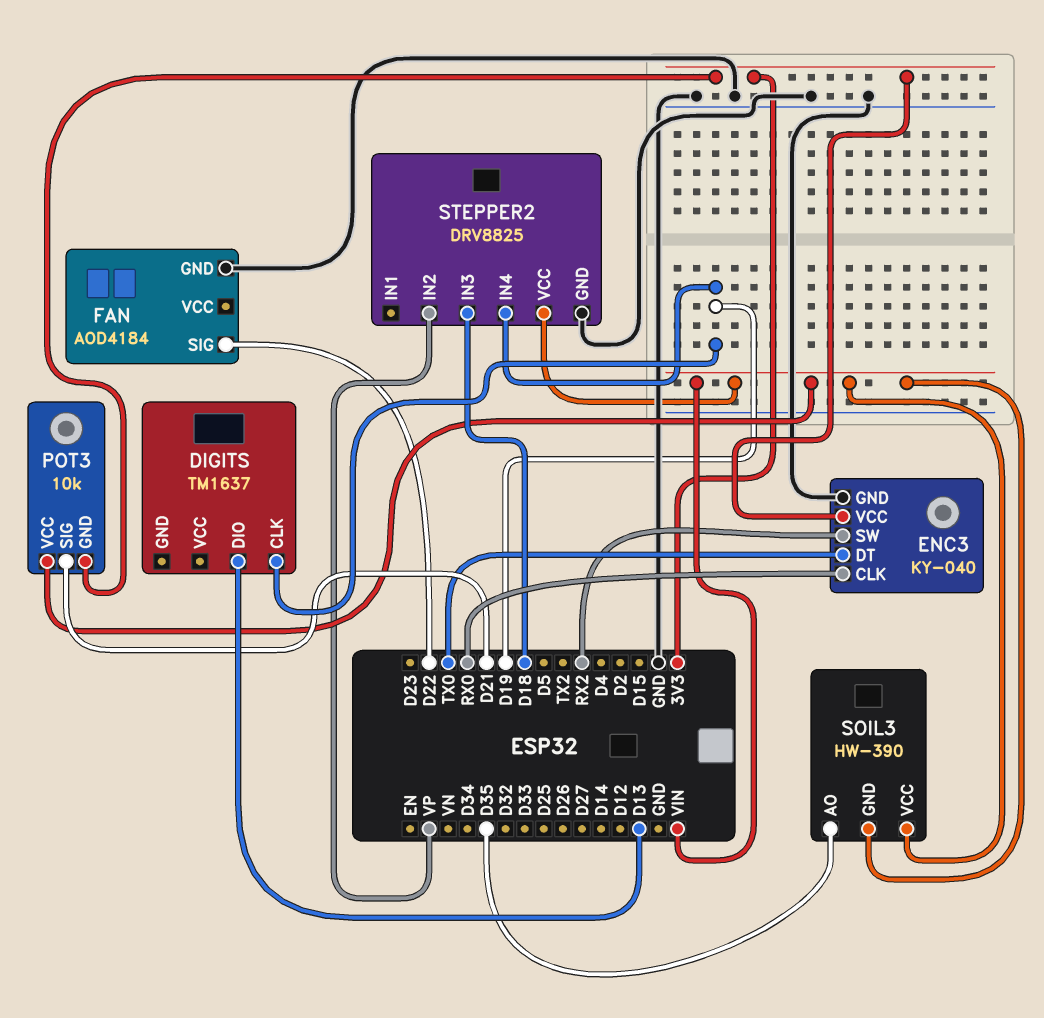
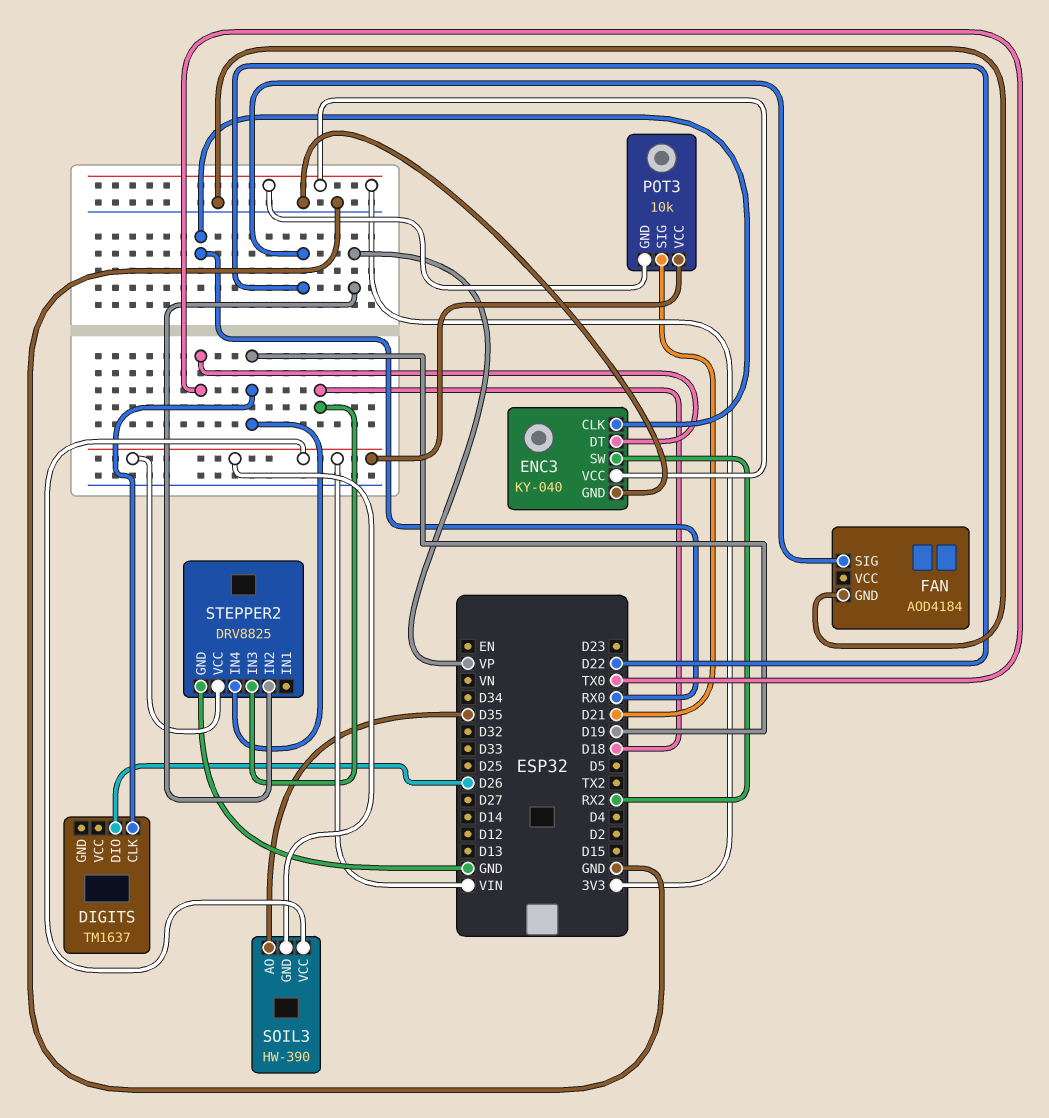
DIGITS pin DIO: D13 -> D26

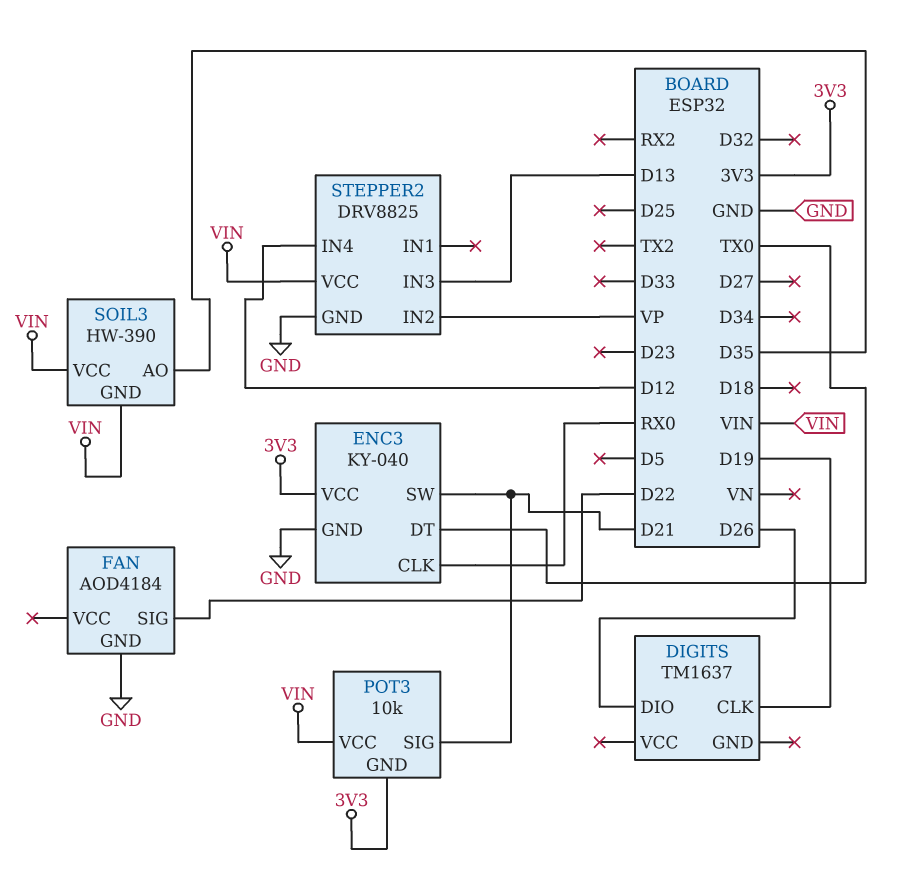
ENC3 pin SW: RX2 -> D21
STEPPER2 pin IN3: D18 -> D13
STEPPER2 pin IN4: D19 -> D12

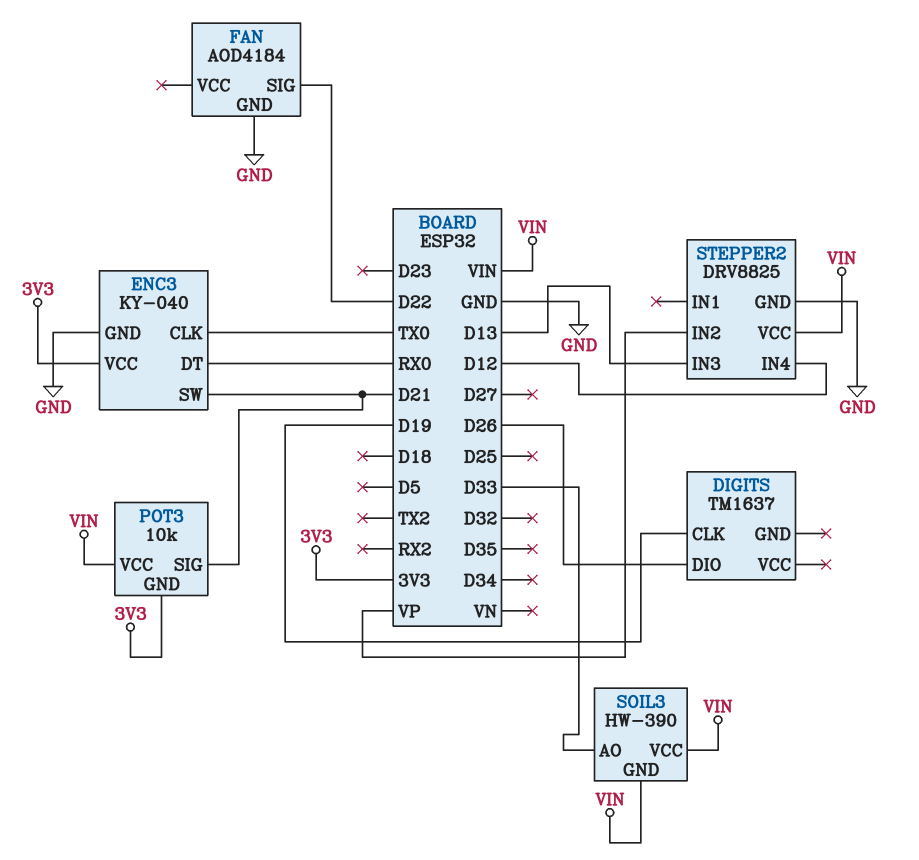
ENC3 pin CLK: RX0 -> TX0
ENC3 pin DT: TX0 -> RX0
SOIL3 pin AO: D35 -> D33

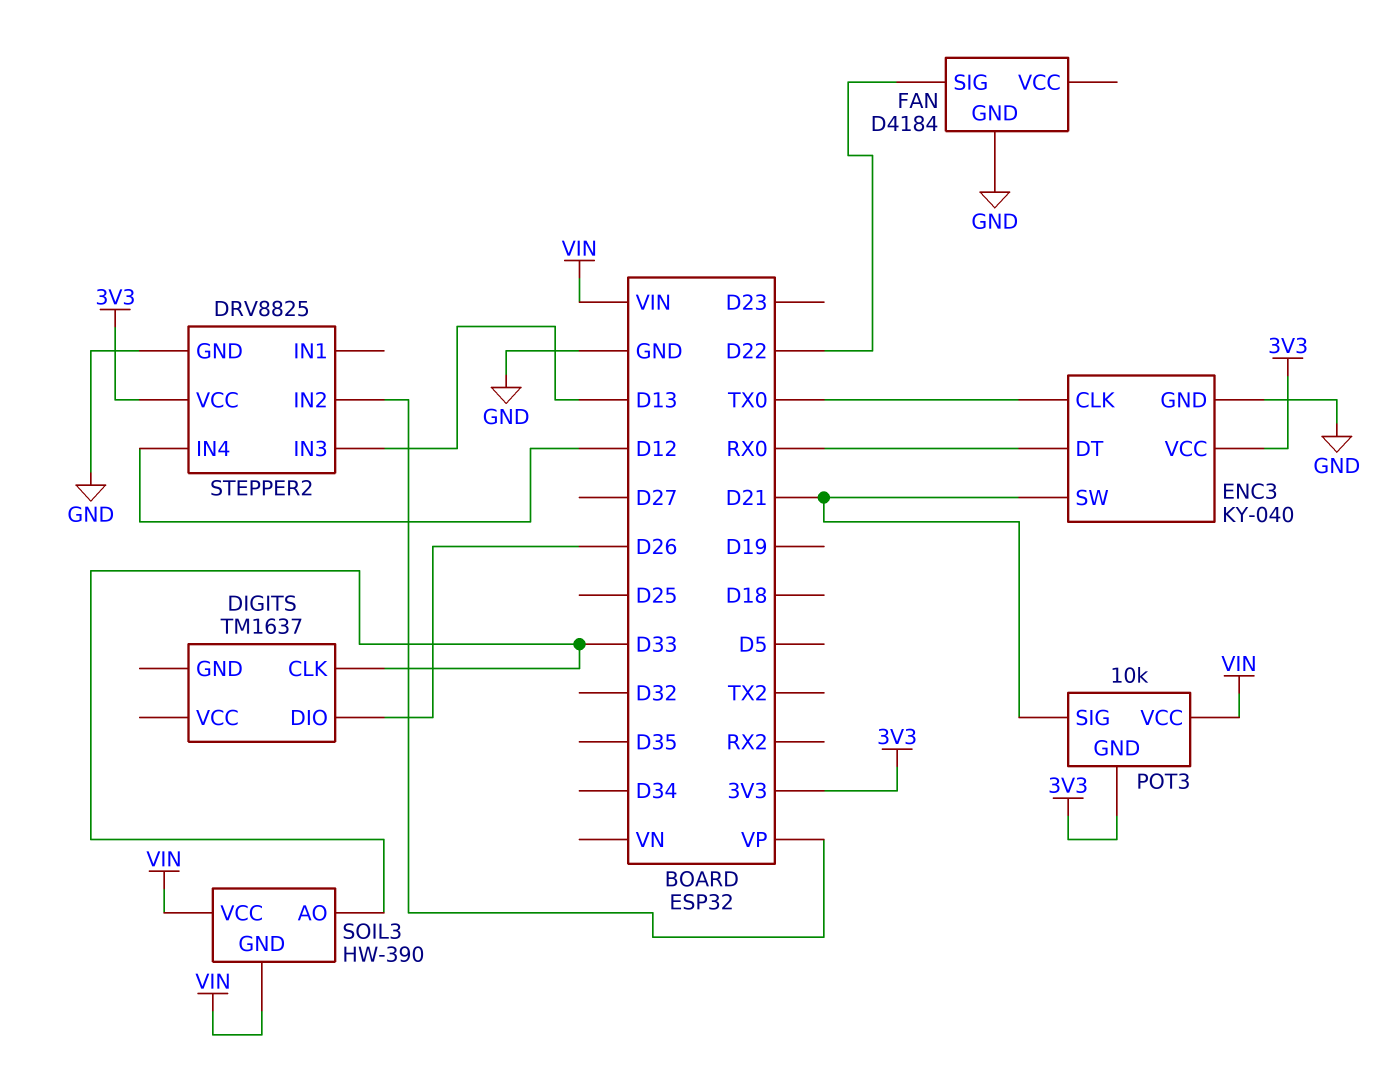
DIGITS pin CLK: D19 -> D33
FAN: AOD4184 -> D4184
STEPPER2 pin VCC: VIN -> 3V3

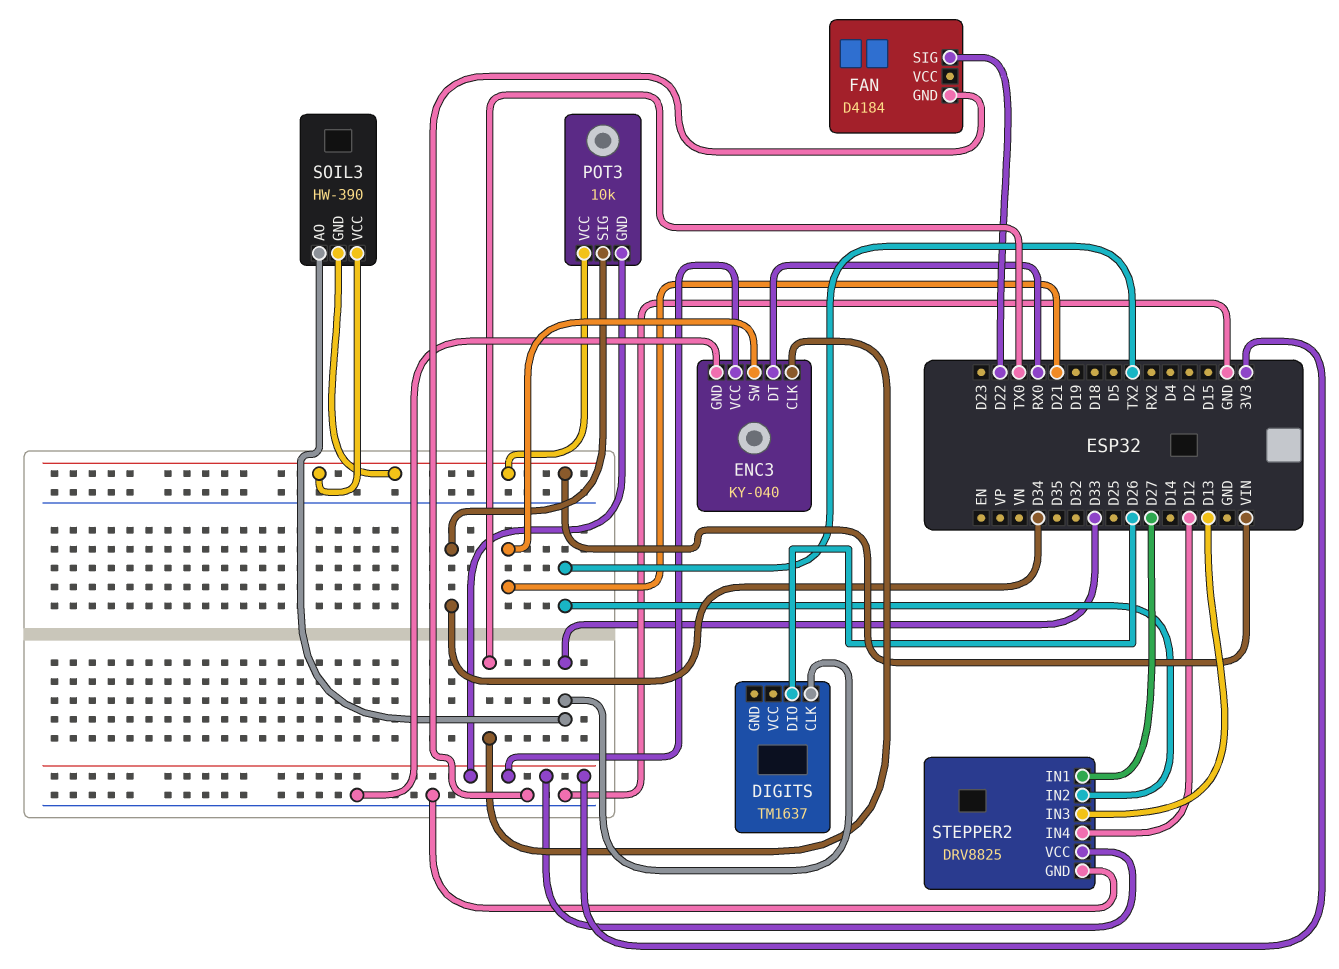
POT3 pin SIG: D21 -> D34
STEPPER2 pin IN1: none -> D27
STEPPER2 pin IN2: VP -> TX2

